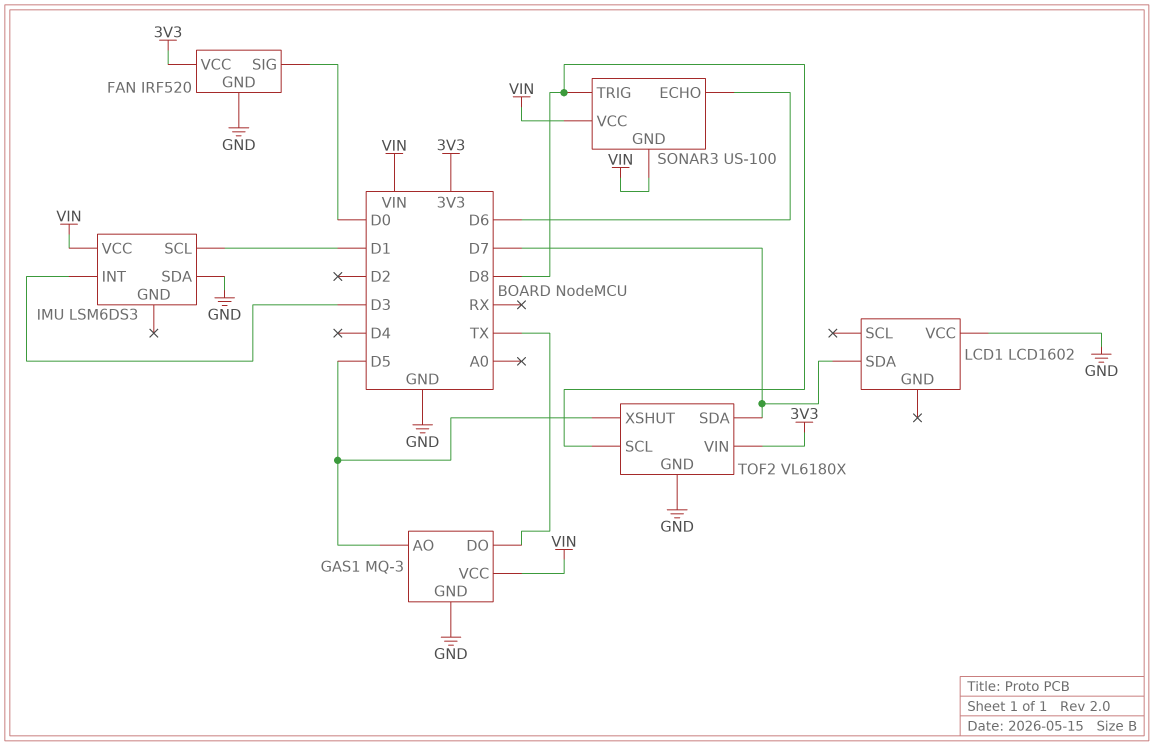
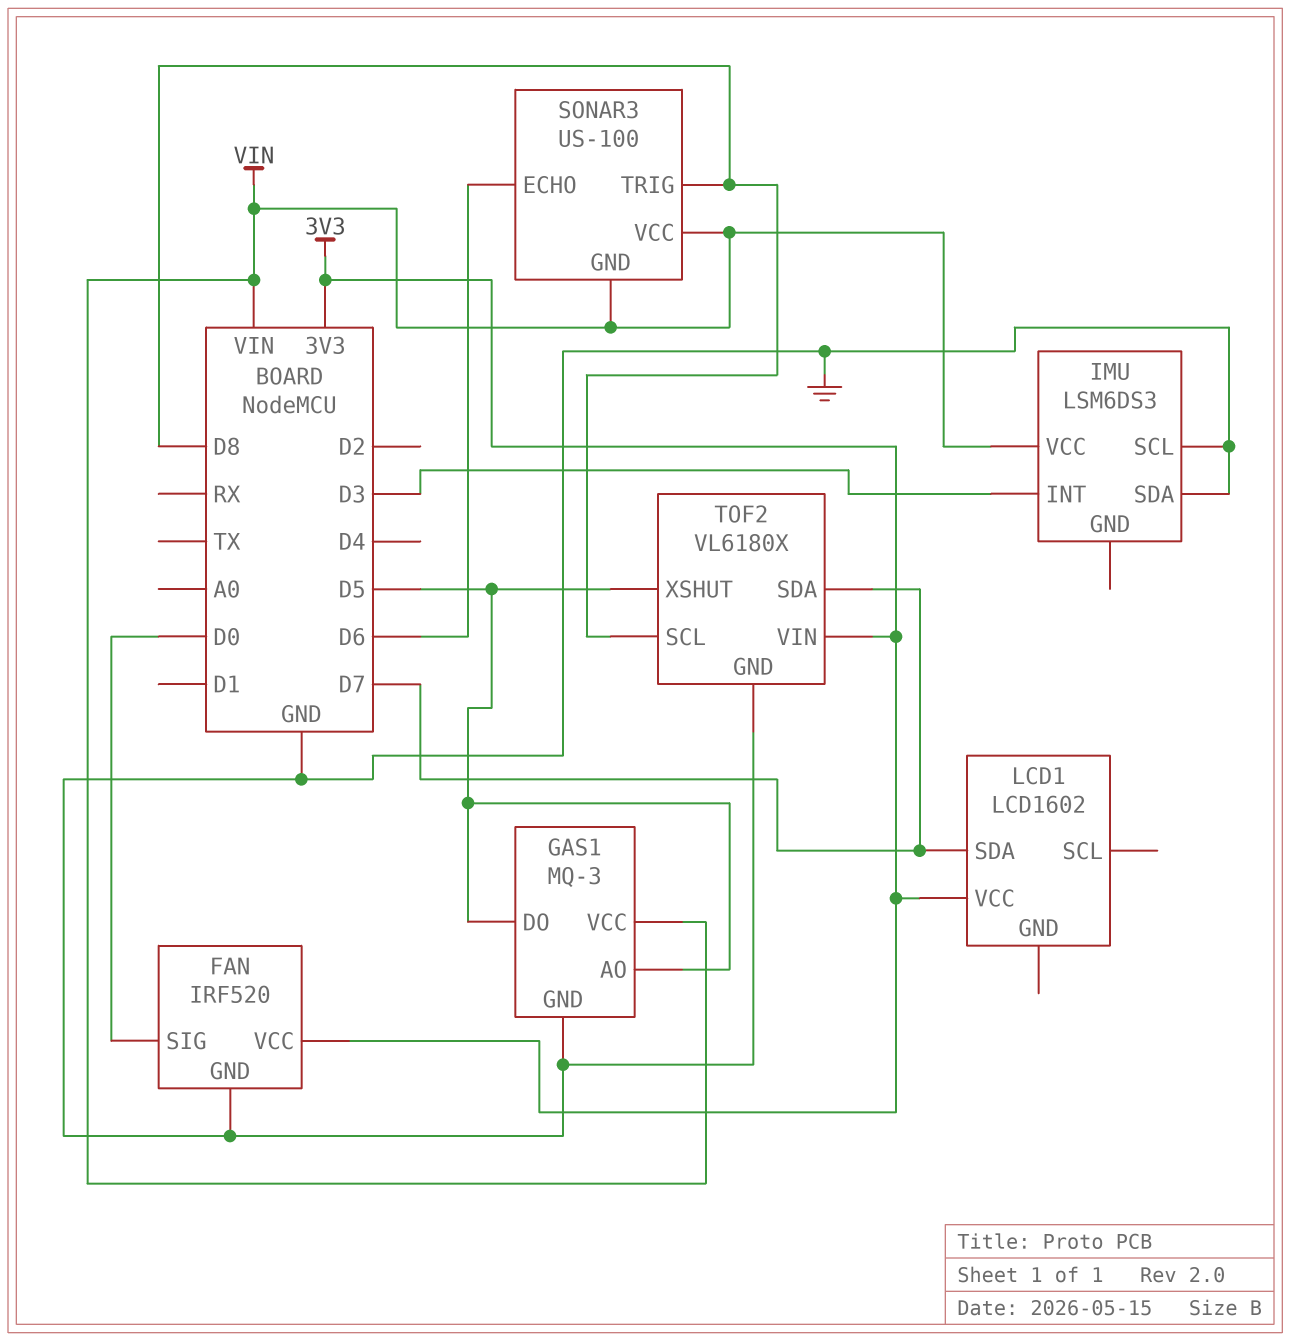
GAS1 pin DO: TX -> D5
IMU pin SCL: D1 -> GND
LCD1 pin VCC: GND -> 3V3

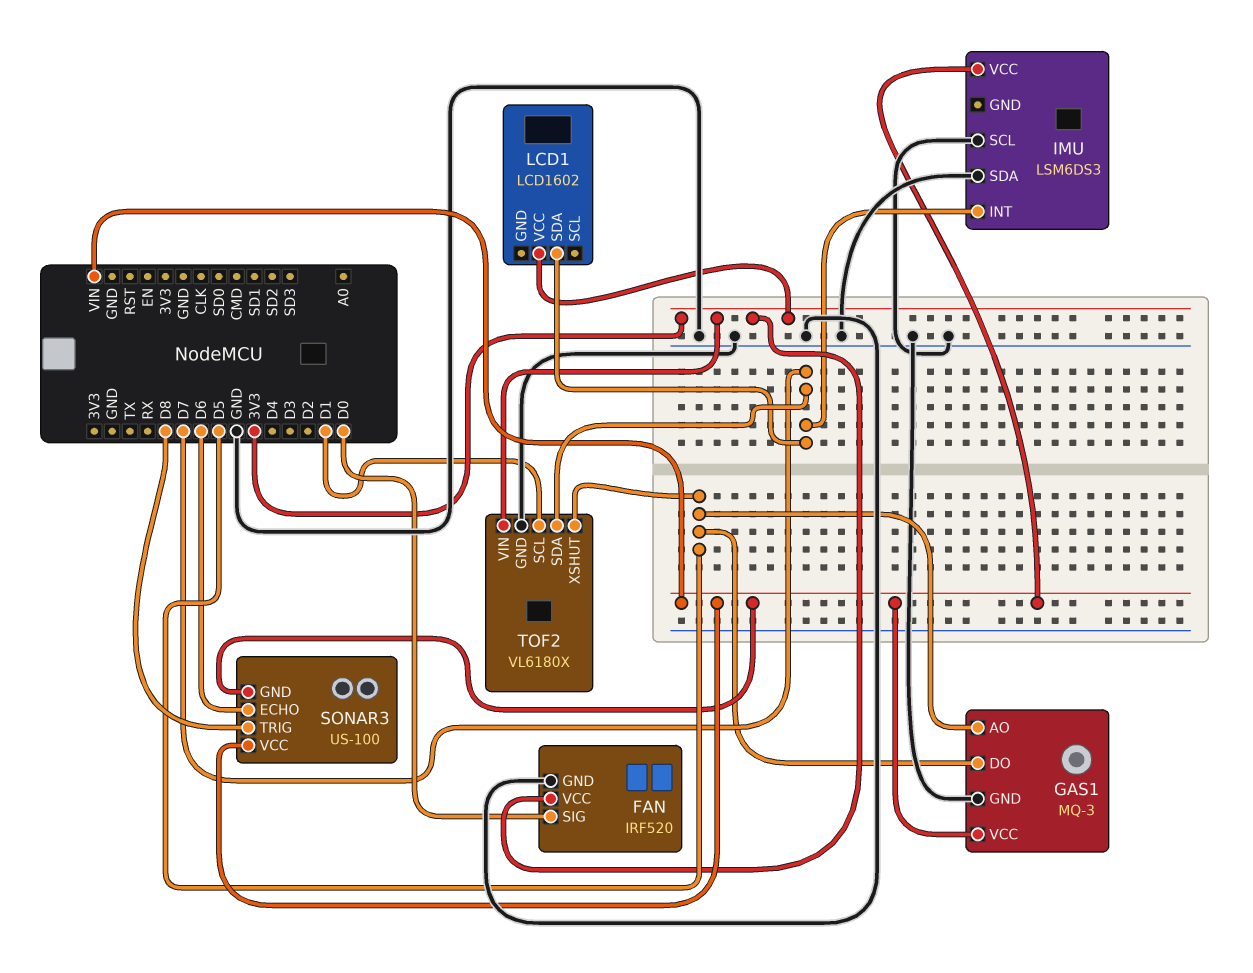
IMU pin INT: D3 -> D7
TOF2 pin SCL: D8 -> D1

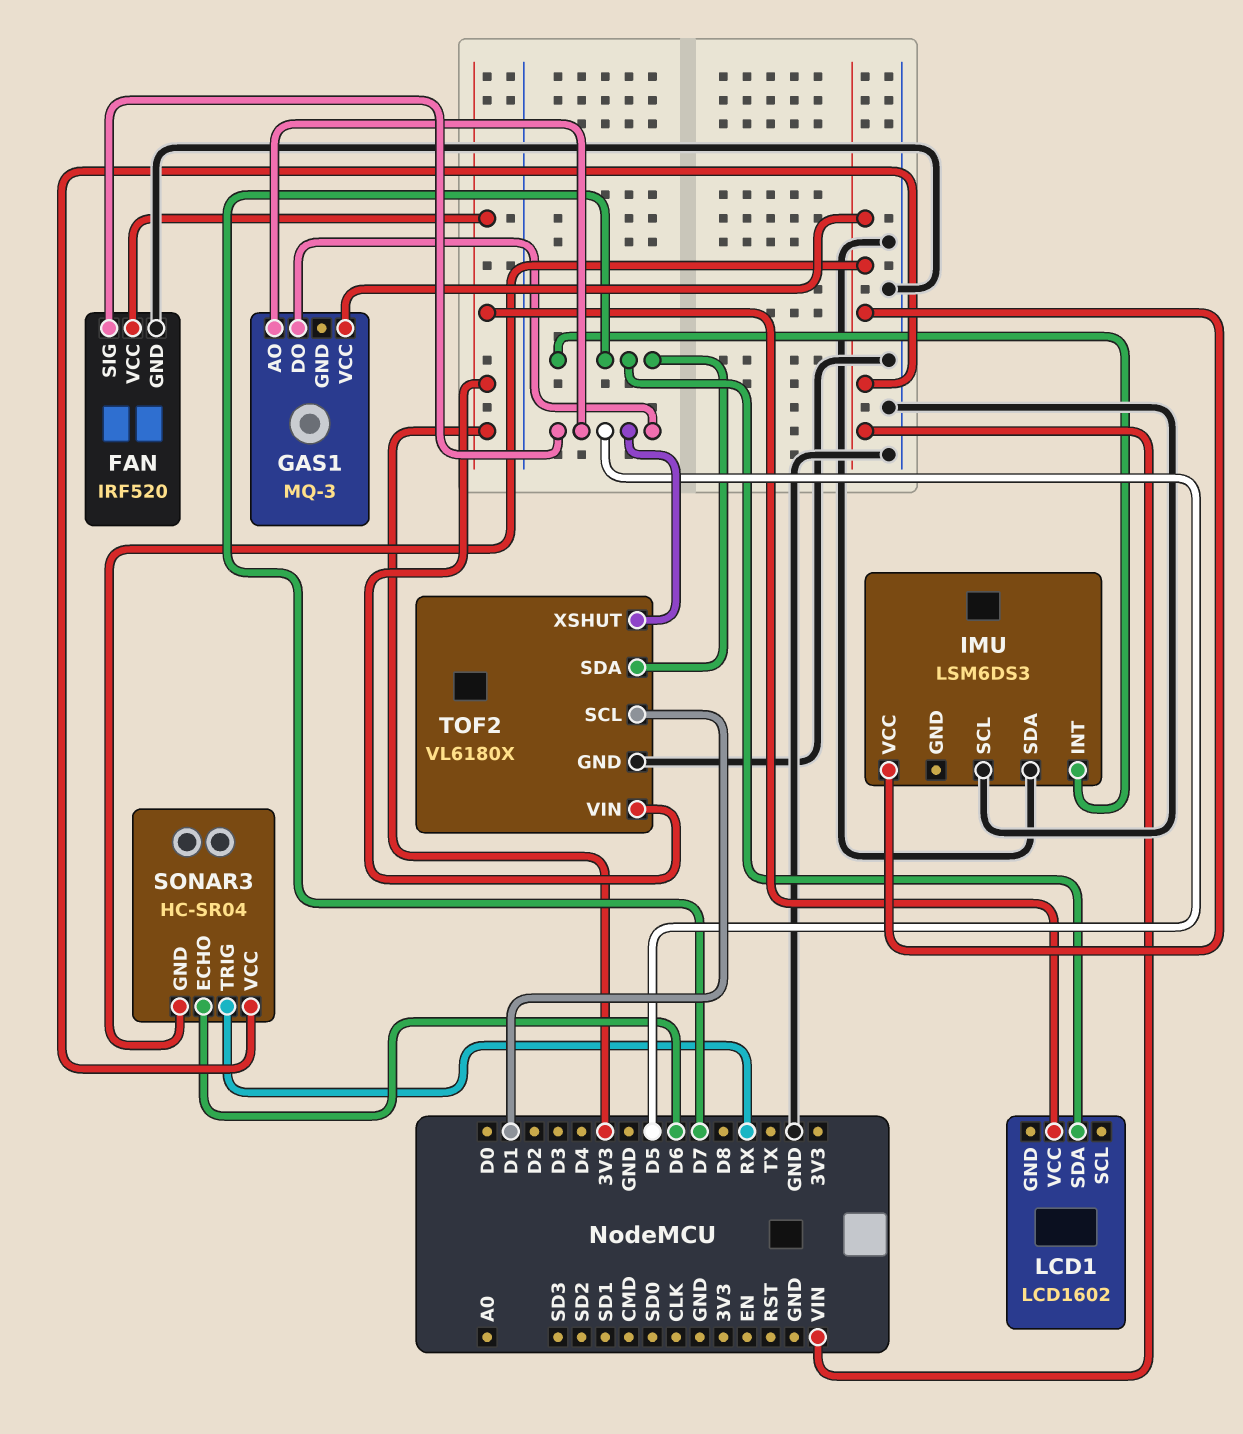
FAN pin SIG: D0 -> D5
GAS1 pin GND: GND -> none
SONAR3: US-100 -> HC-SR04
SONAR3 pin TRIG: D8 -> RX

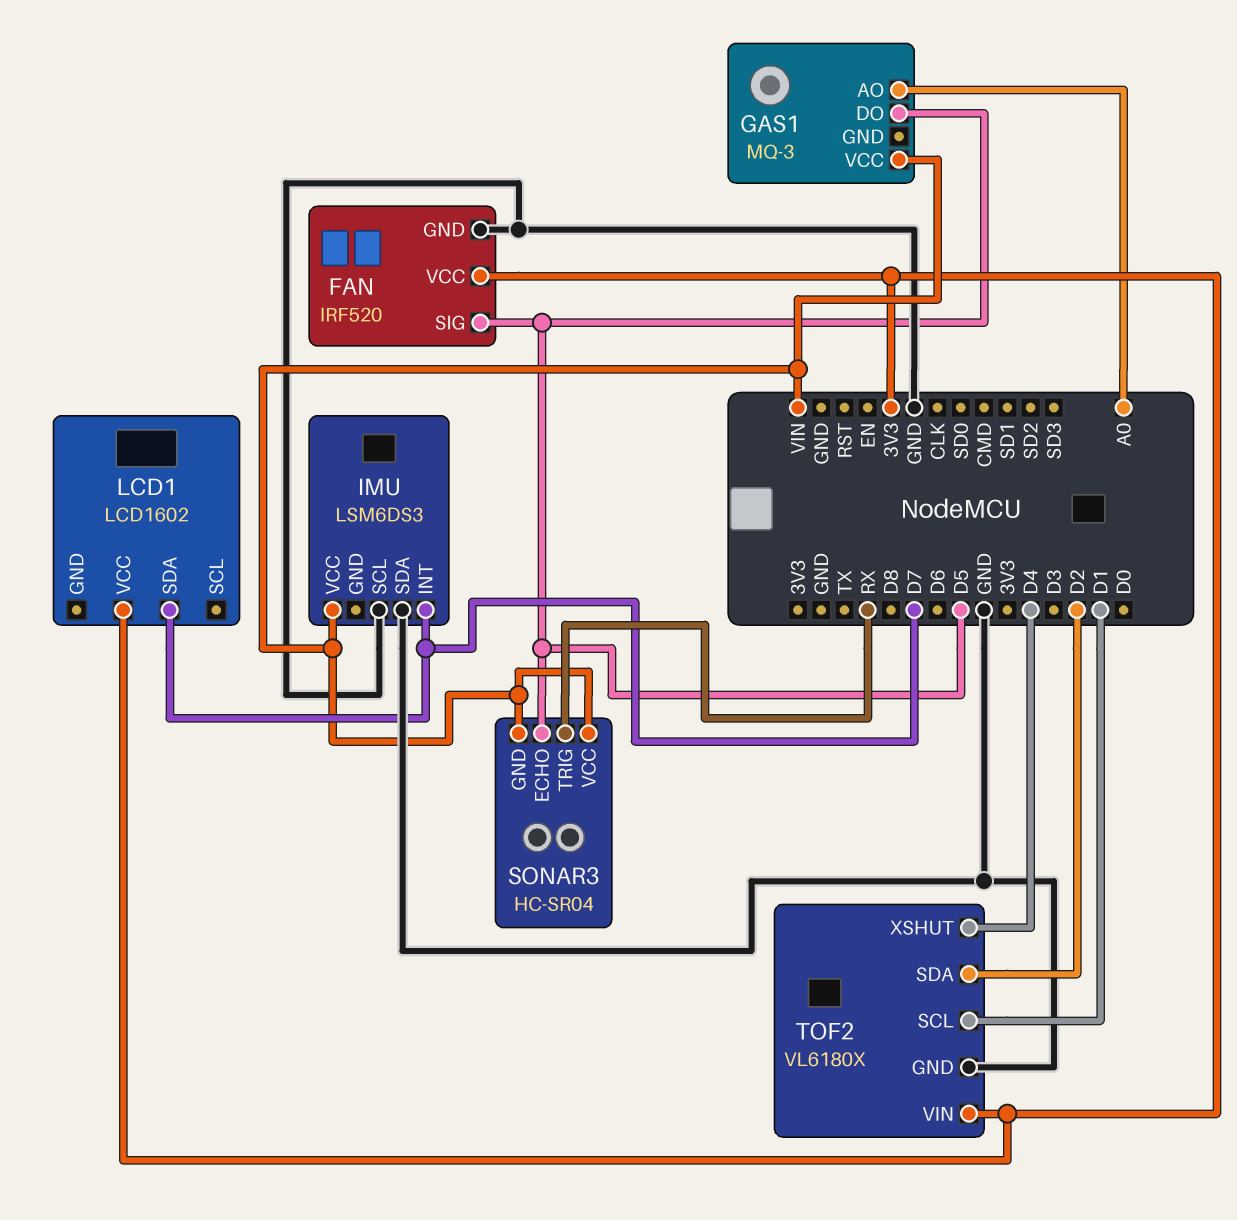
GAS1 pin AO: D5 -> A0
SONAR3 pin ECHO: D6 -> D5
TOF2 pin SDA: D7 -> D2
TOF2 pin XSHUT: D5 -> D4

